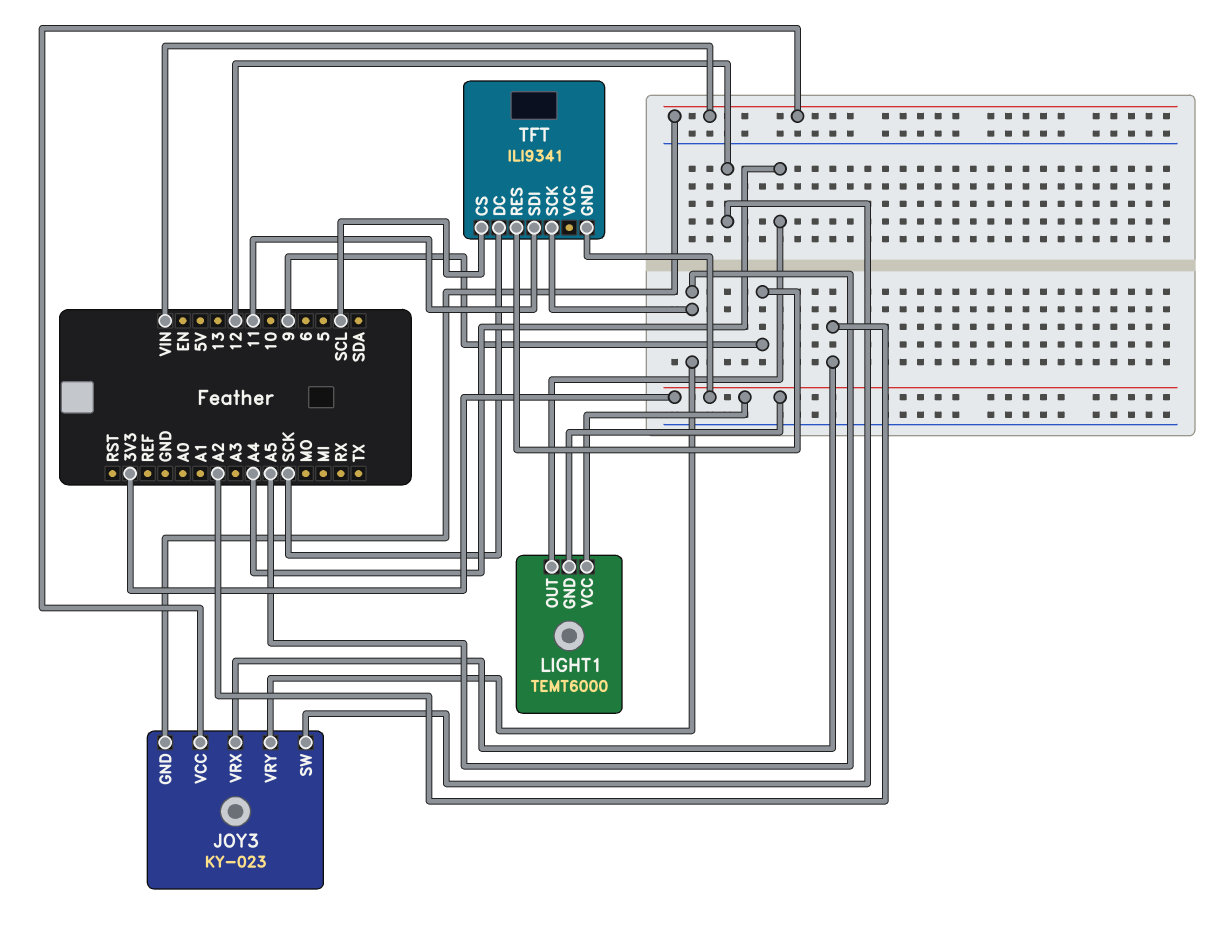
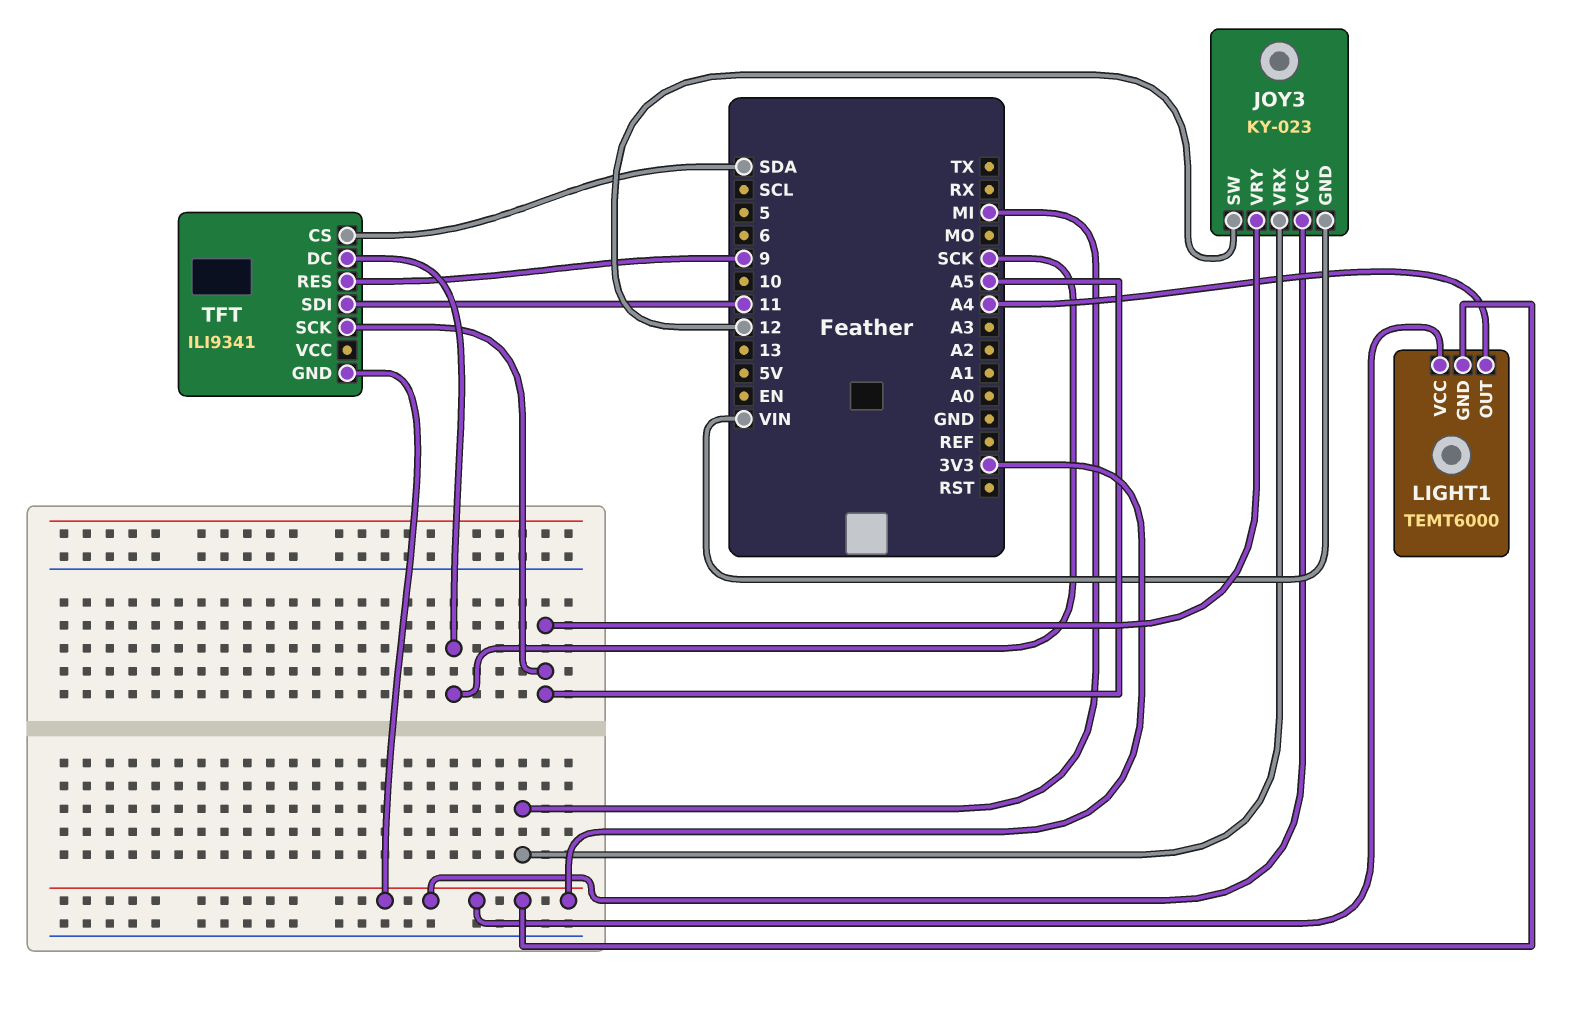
JOY3 pin VCC: VIN -> 3V3
JOY3 pin VRX: A2 -> MI
TFT pin CS: SCL -> SDA

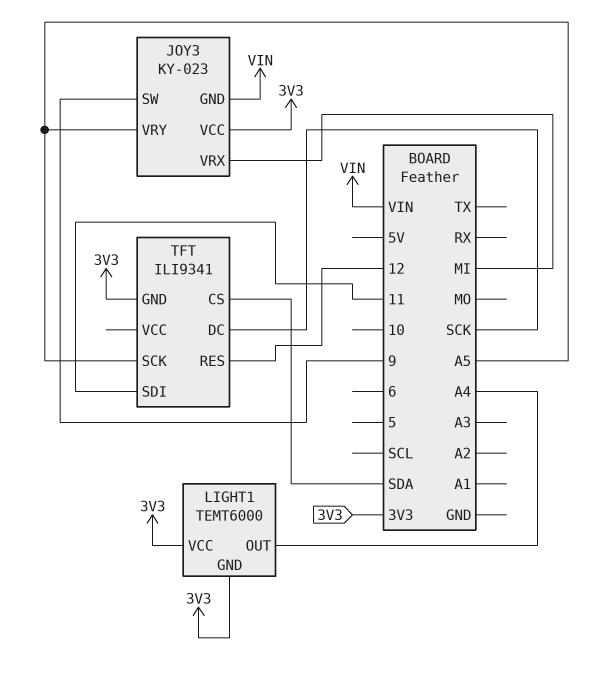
JOY3 pin SW: 12 -> 9
TFT pin RES: 9 -> 12

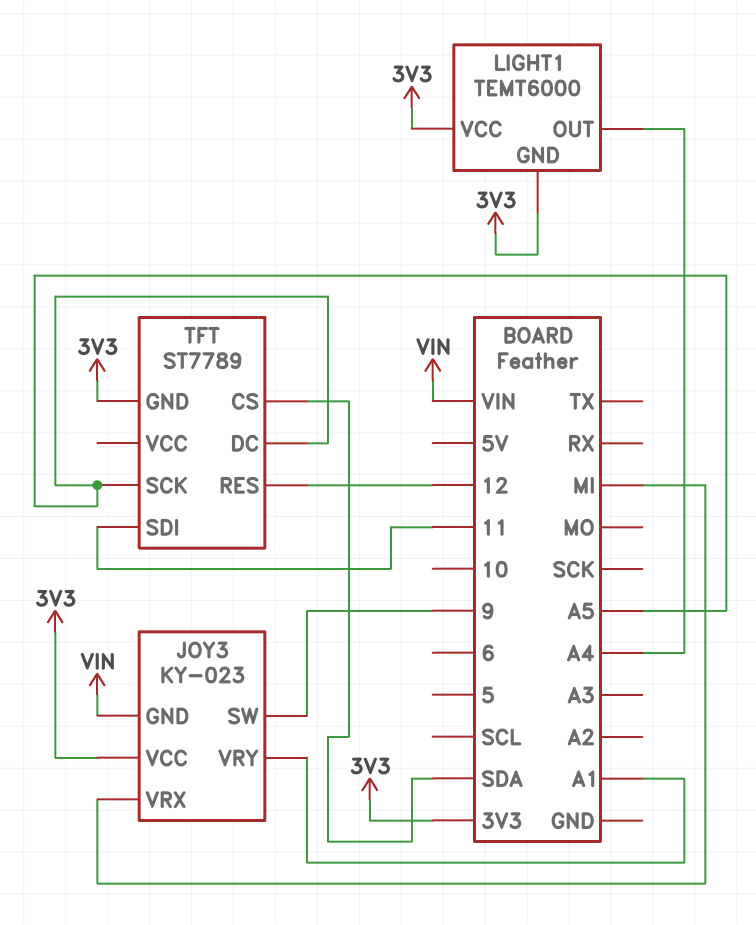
JOY3 pin VRY: A5 -> A1
TFT: ILI9341 -> ST7789
TFT pin DC: SCK -> A5

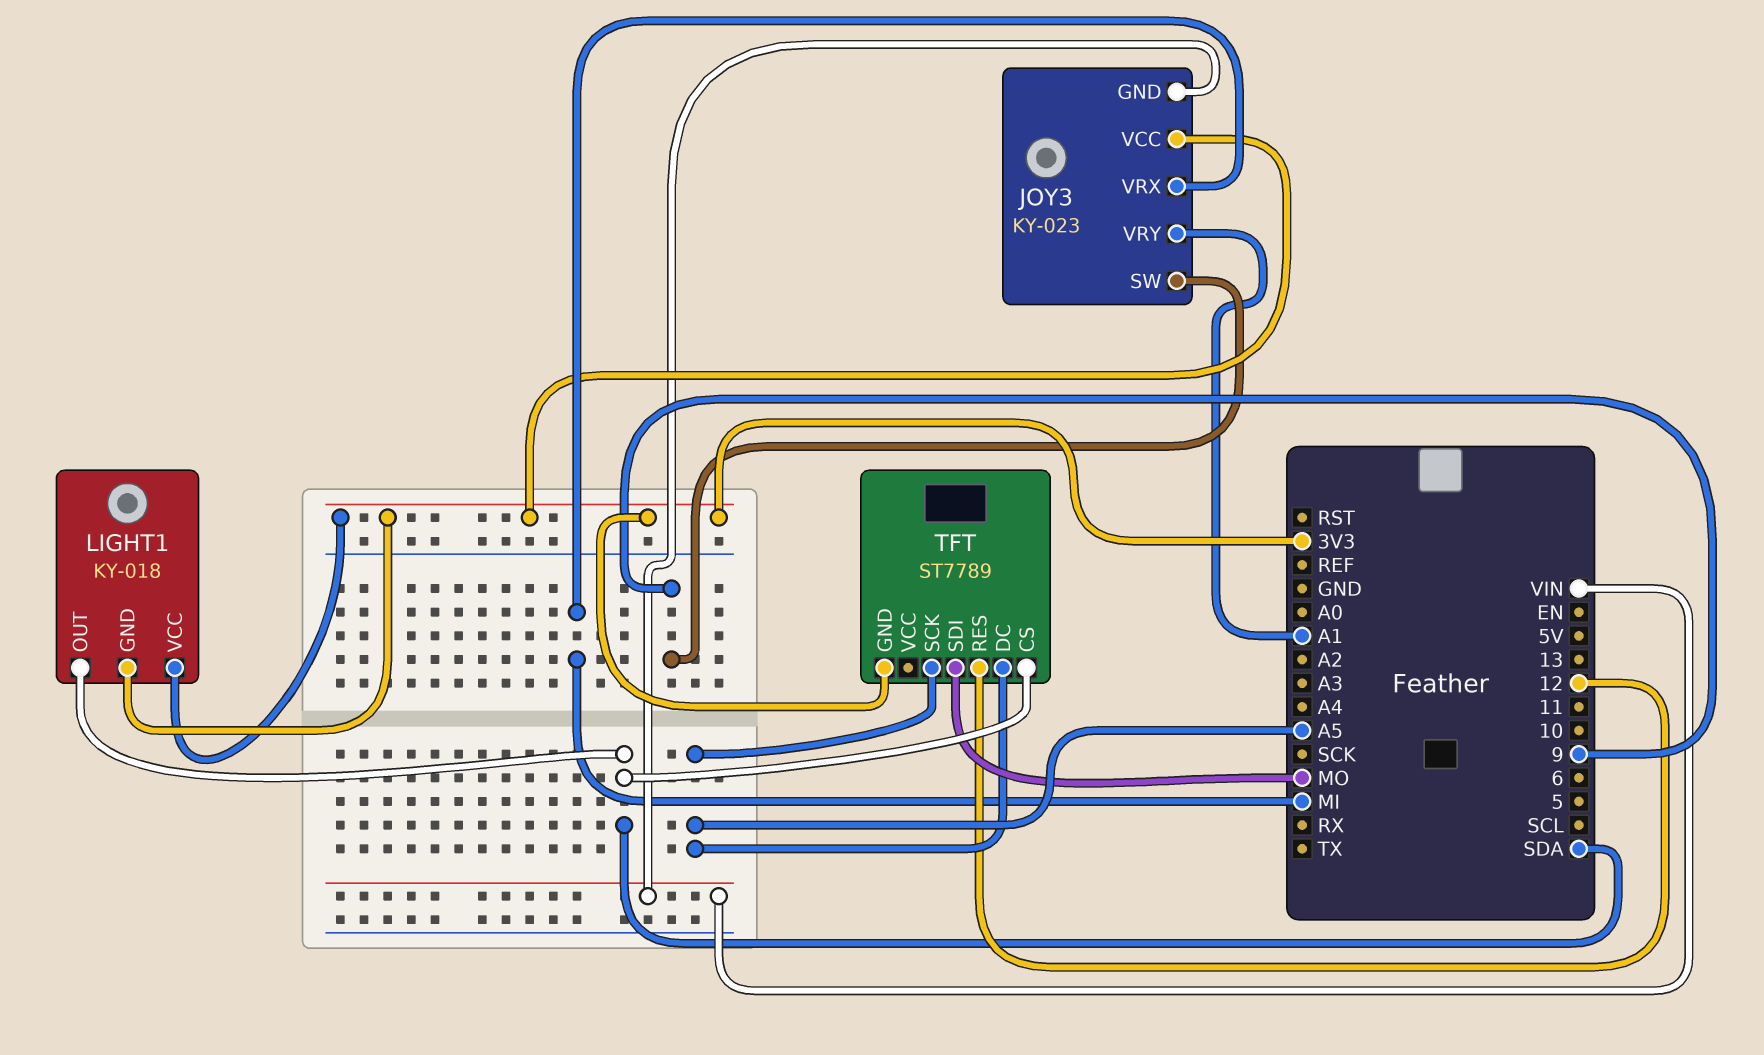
LIGHT1: TEMT6000 -> KY-018
LIGHT1 pin OUT: A4 -> SDA
TFT pin SDI: 11 -> MO

